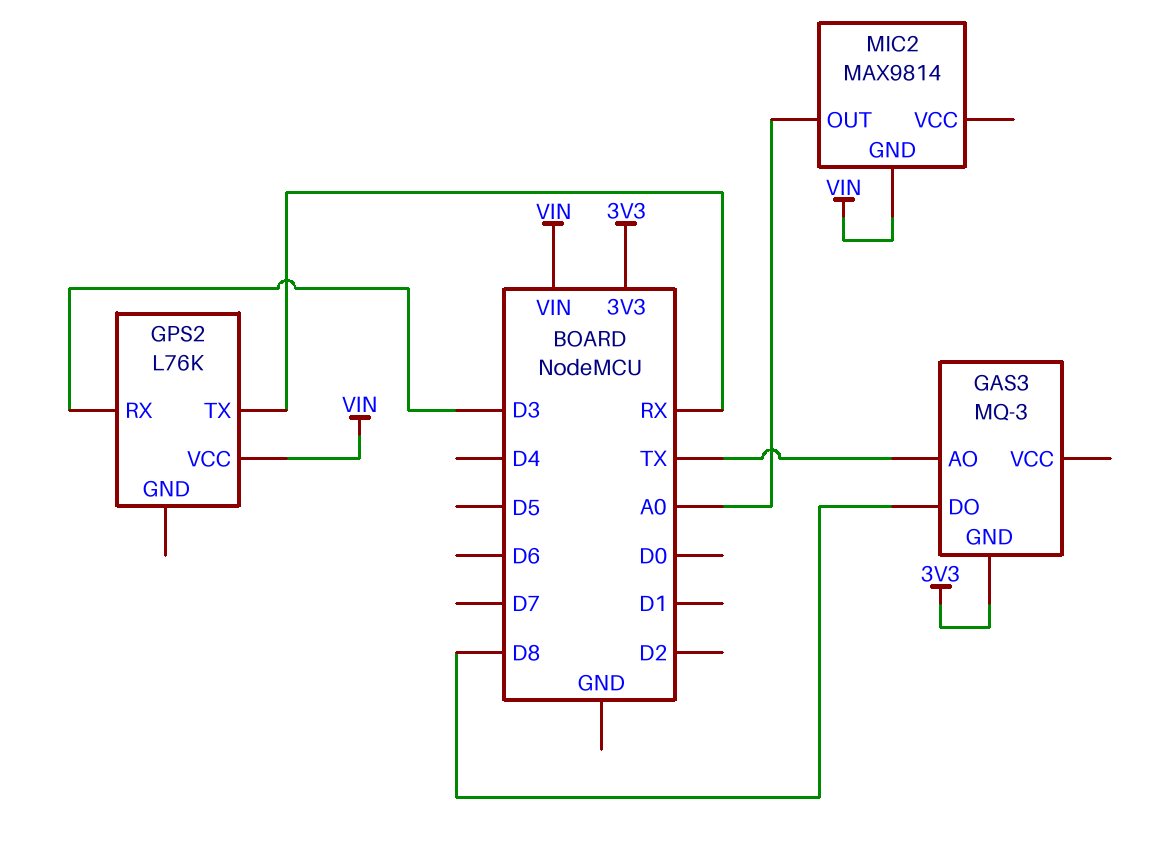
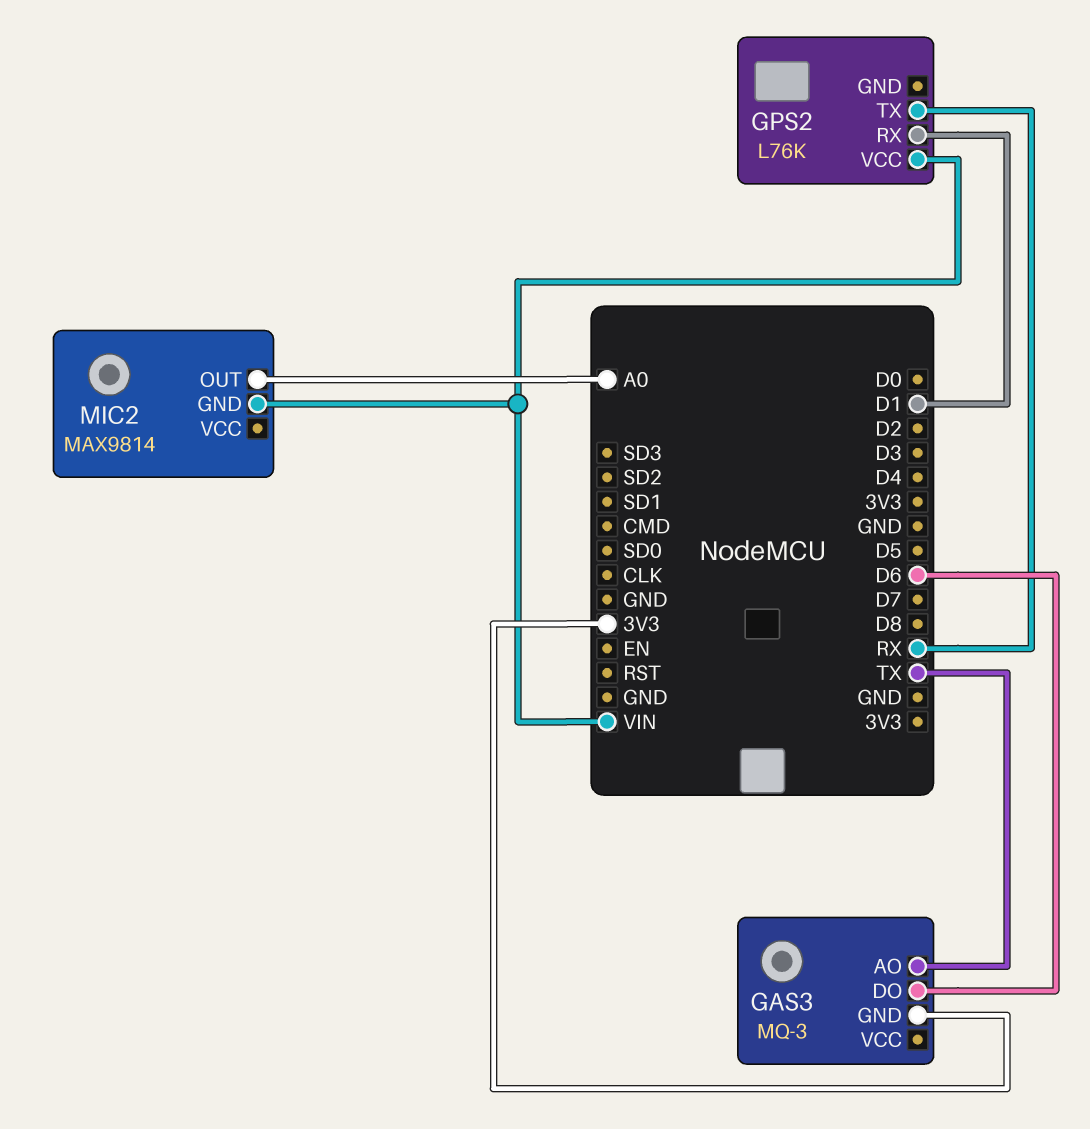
GAS3 pin DO: D8 -> D6
GPS2 pin RX: D3 -> D1

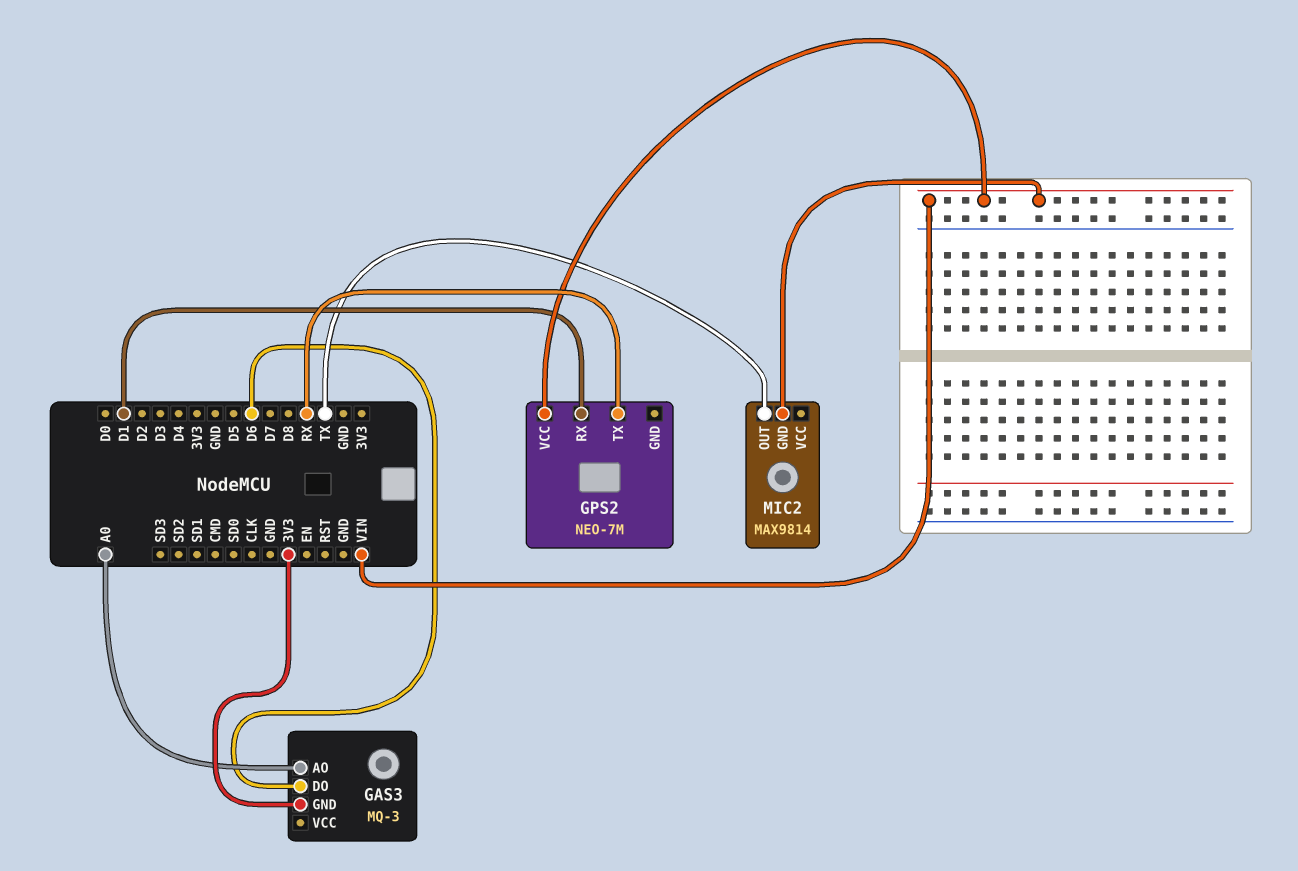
GAS3 pin AO: TX -> A0
GPS2: L76K -> NEO-7M
MIC2 pin OUT: A0 -> TX

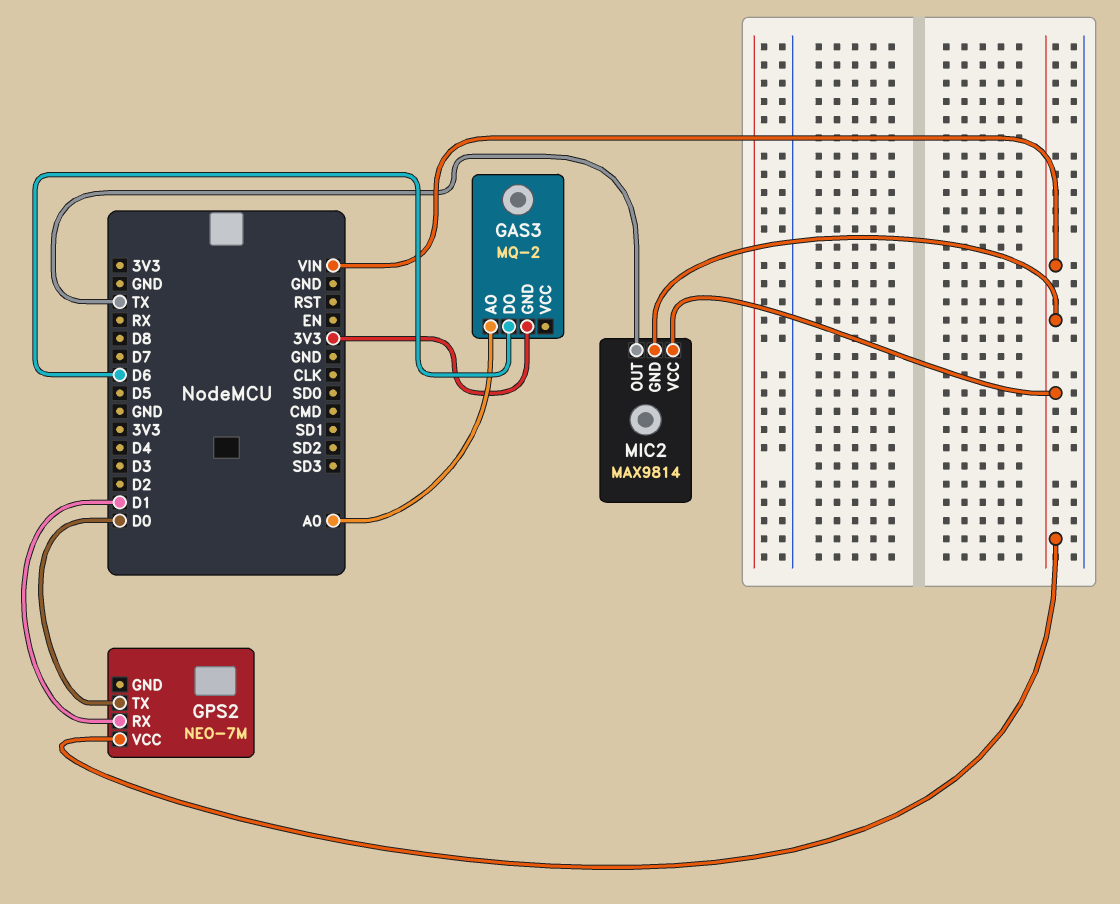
GAS3: MQ-3 -> MQ-2
GPS2 pin TX: RX -> D0
MIC2 pin VCC: none -> VIN

